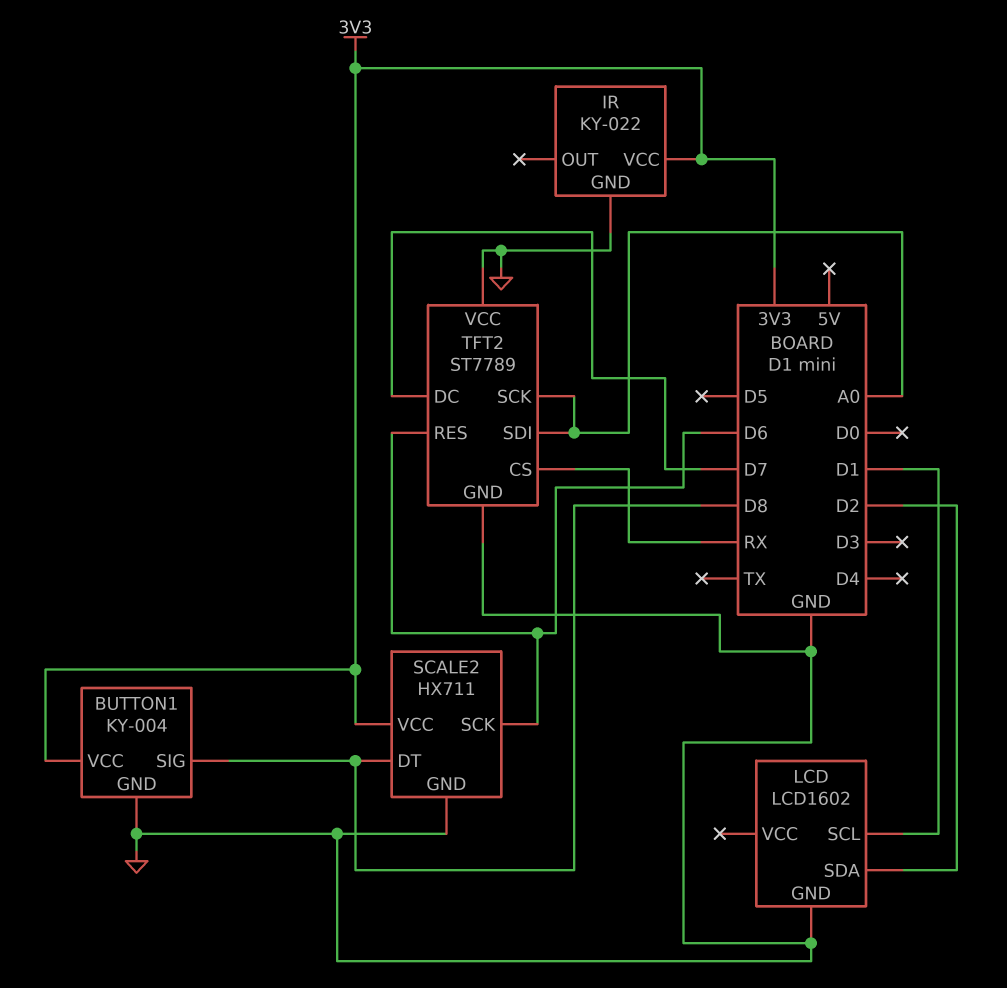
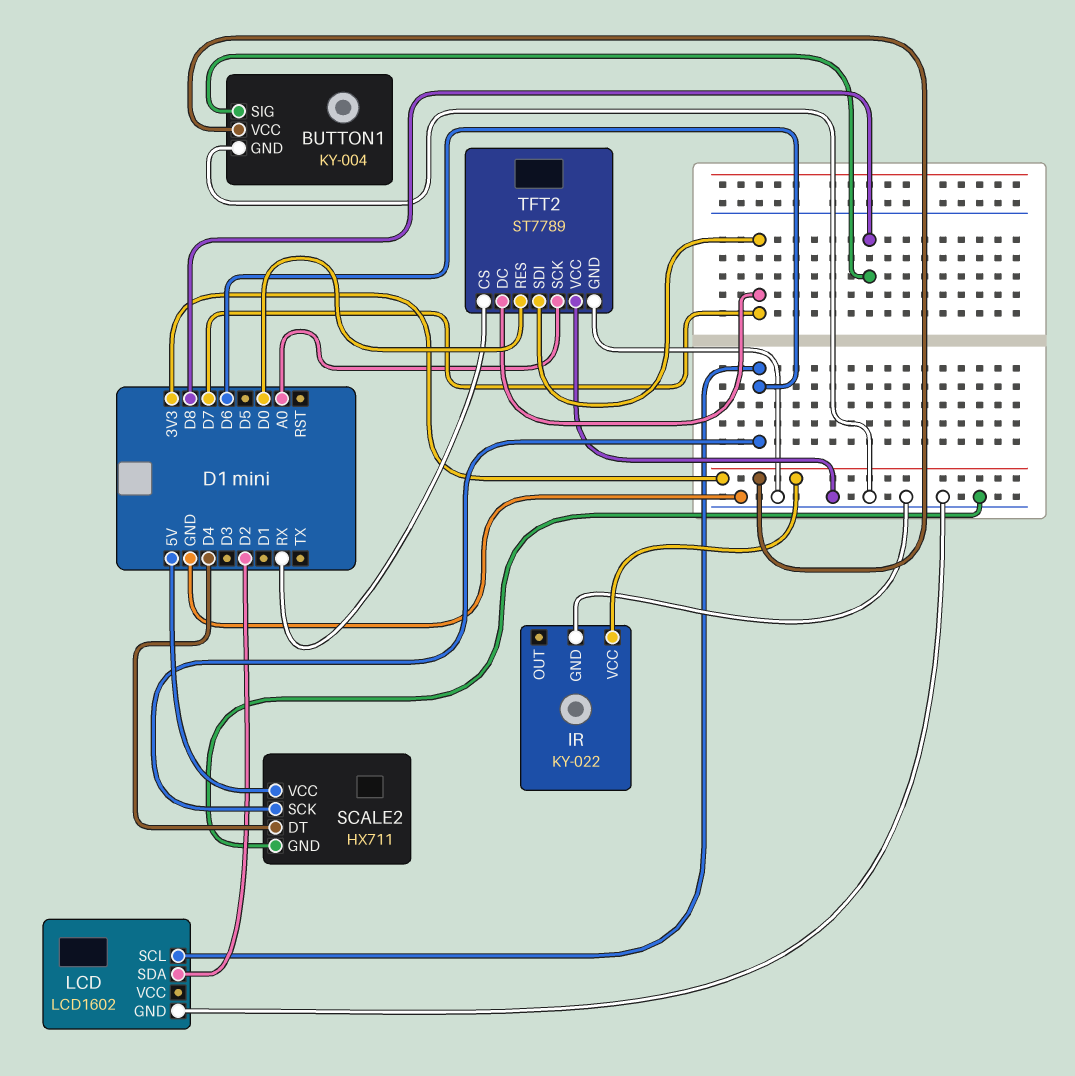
LCD pin SCL: D1 -> D6
SCALE2 pin DT: D8 -> D4
SCALE2 pin VCC: 3V3 -> 5V
TFT2 pin RES: D6 -> D0
TFT2 pin SDI: A0 -> D7

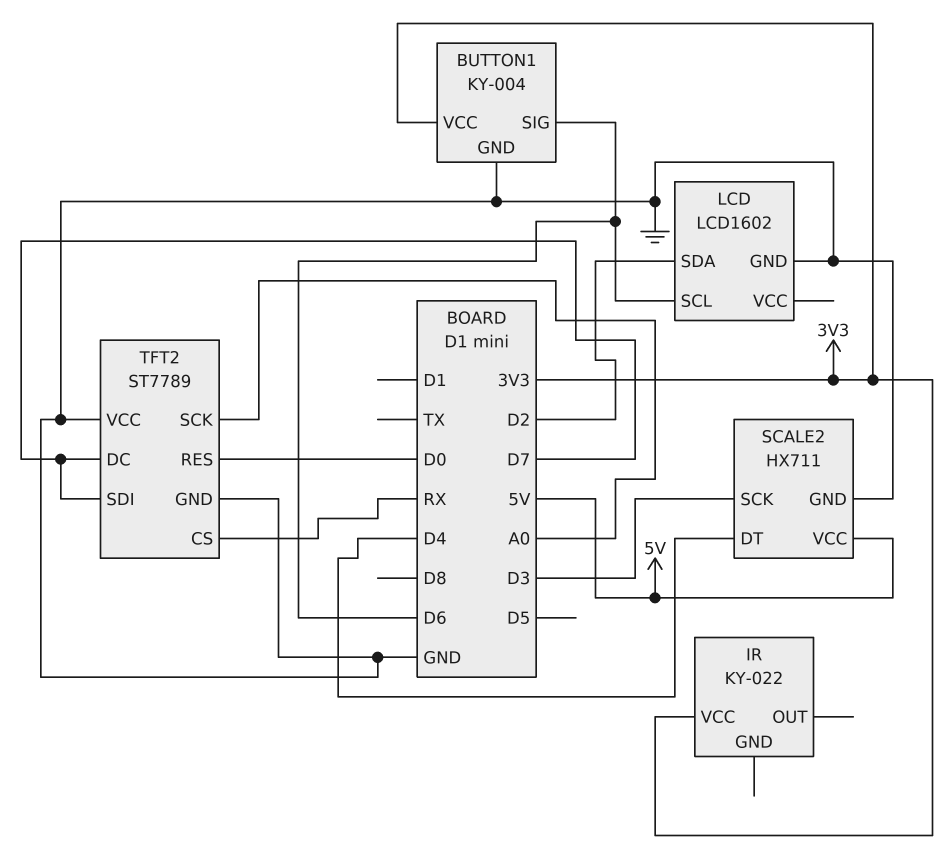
BUTTON1 pin SIG: D8 -> D6
IR pin GND: GND -> none
SCALE2 pin SCK: D6 -> D3

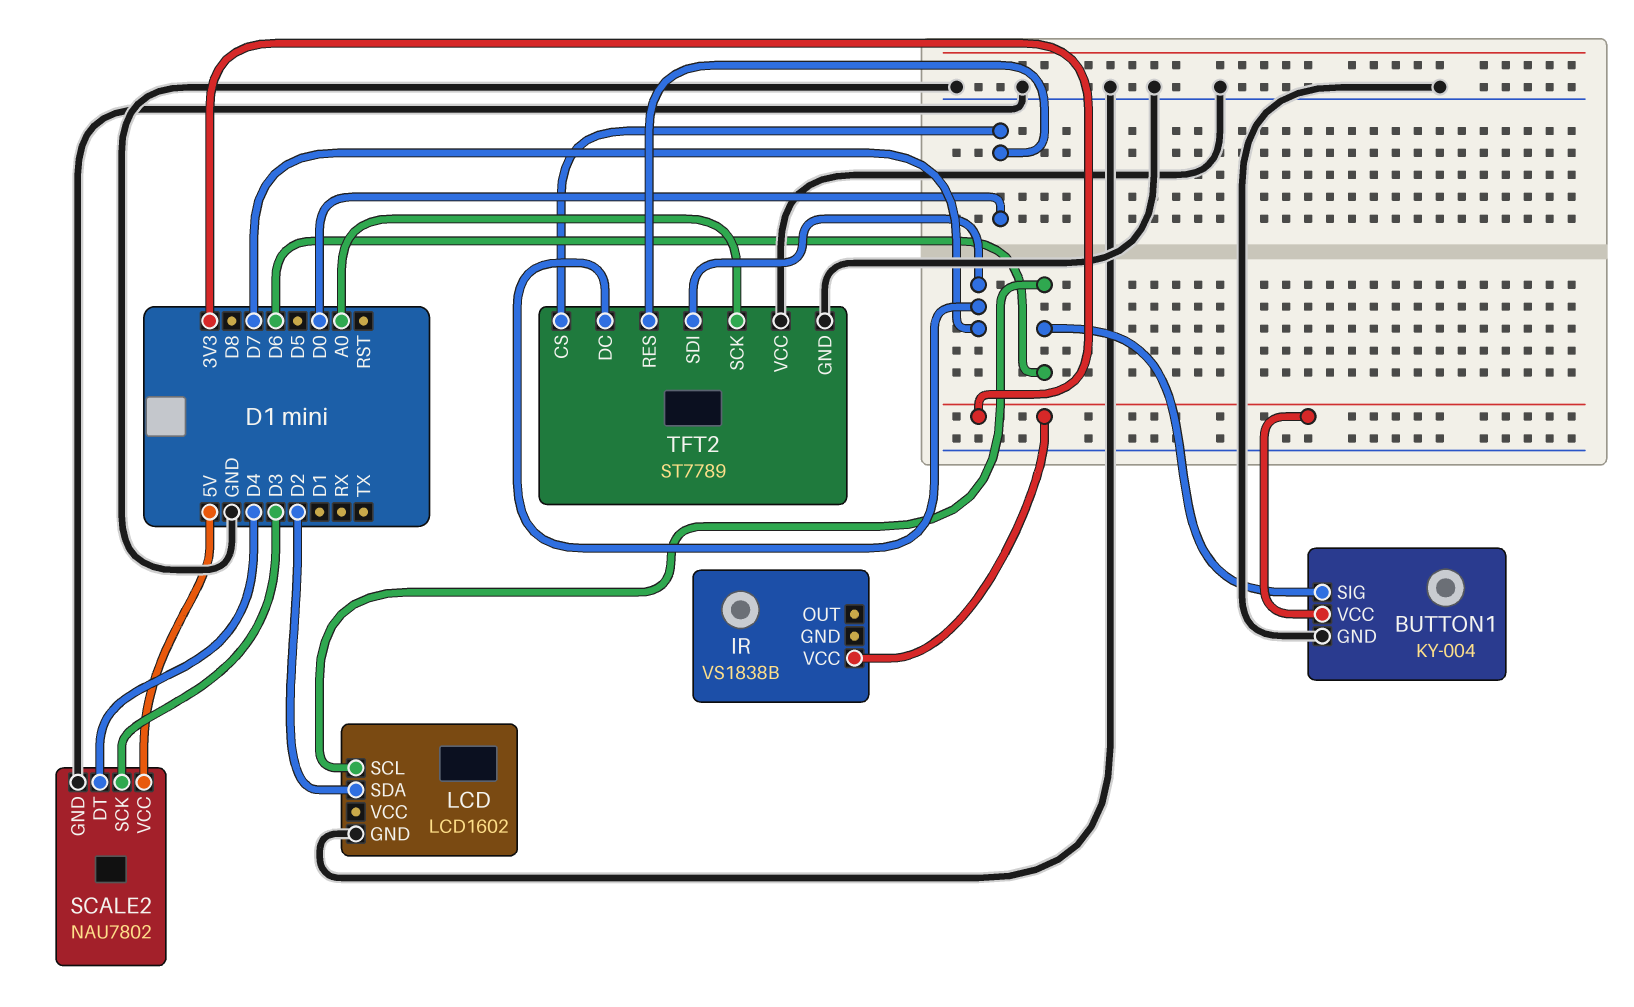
IR: KY-022 -> VS1838B
SCALE2: HX711 -> NAU7802
TFT2 pin CS: RX -> D0

